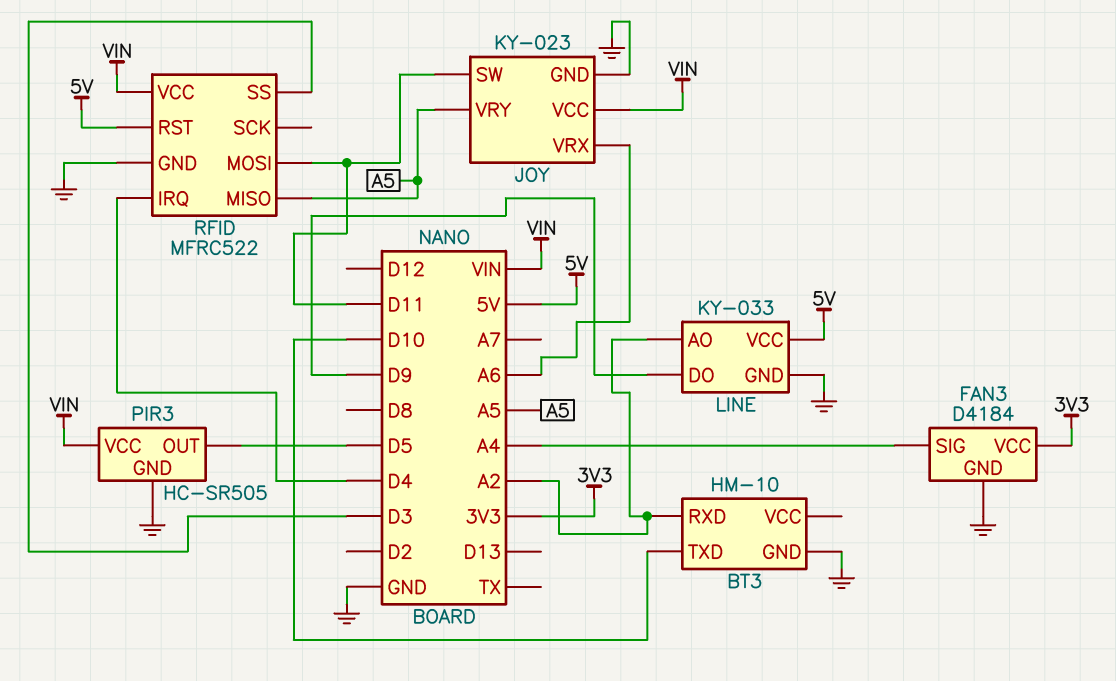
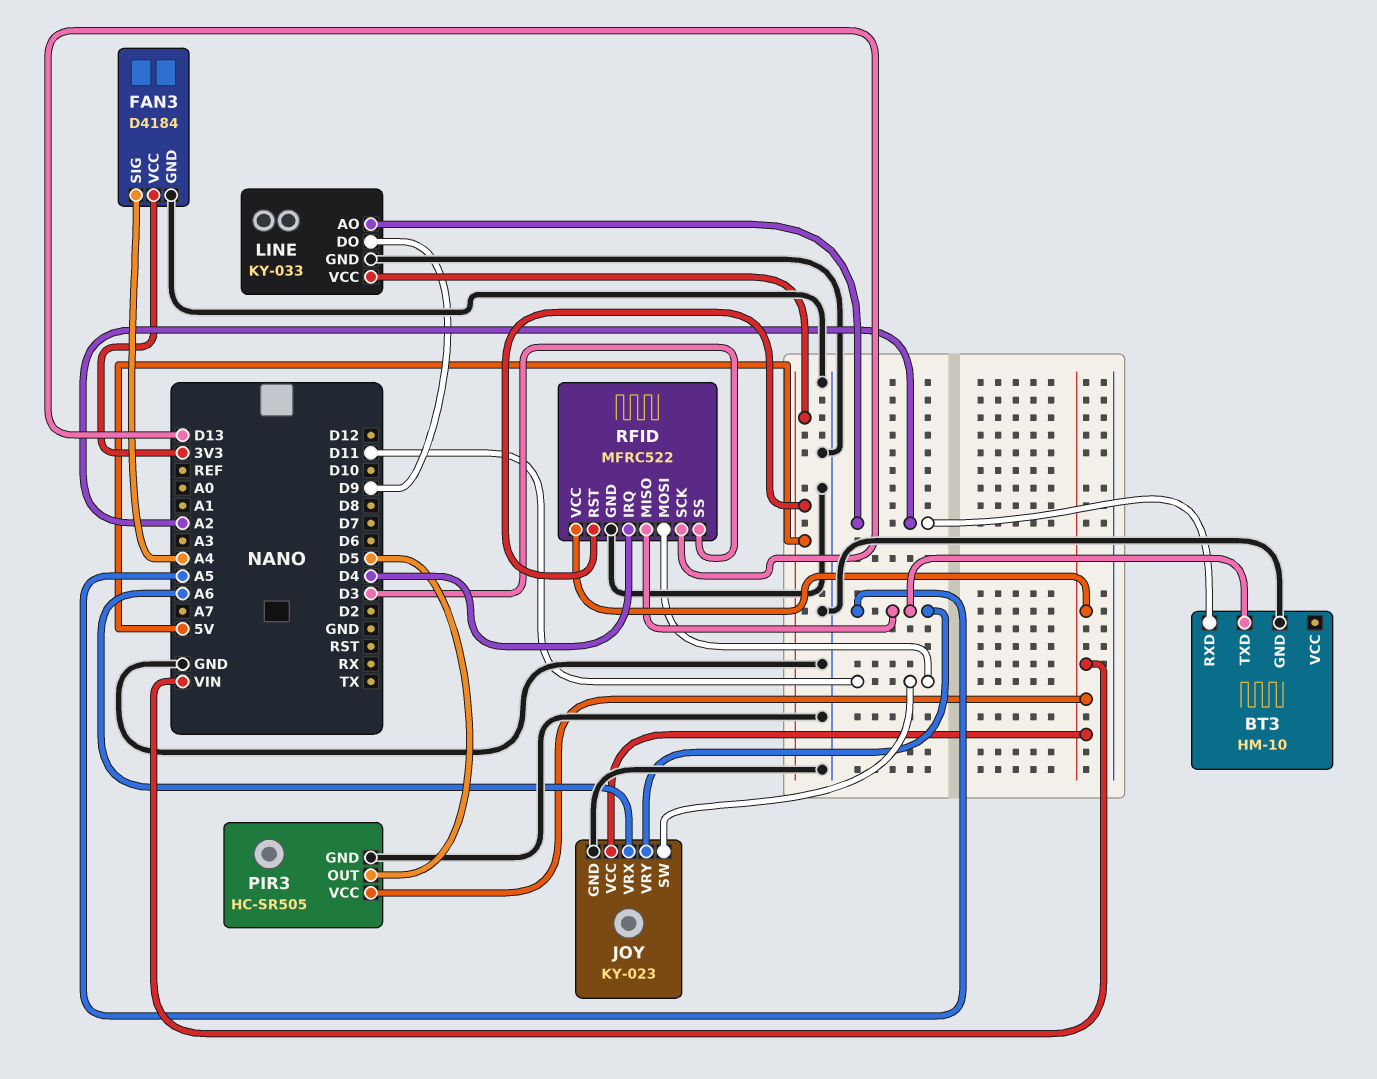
BT3 pin TXD: D10 -> A5
RFID pin SCK: none -> D13

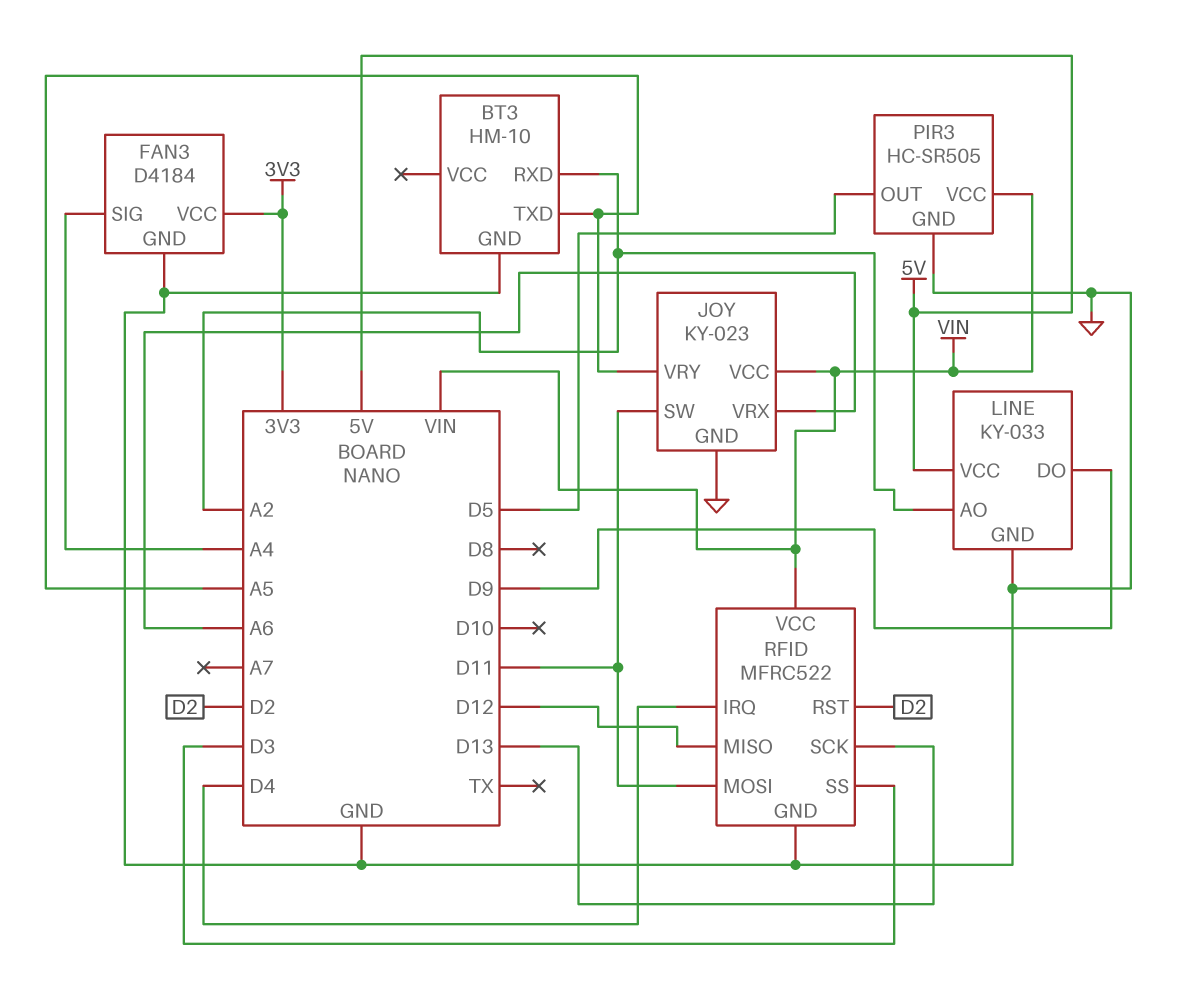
RFID pin MISO: A5 -> D12
RFID pin RST: 5V -> D2

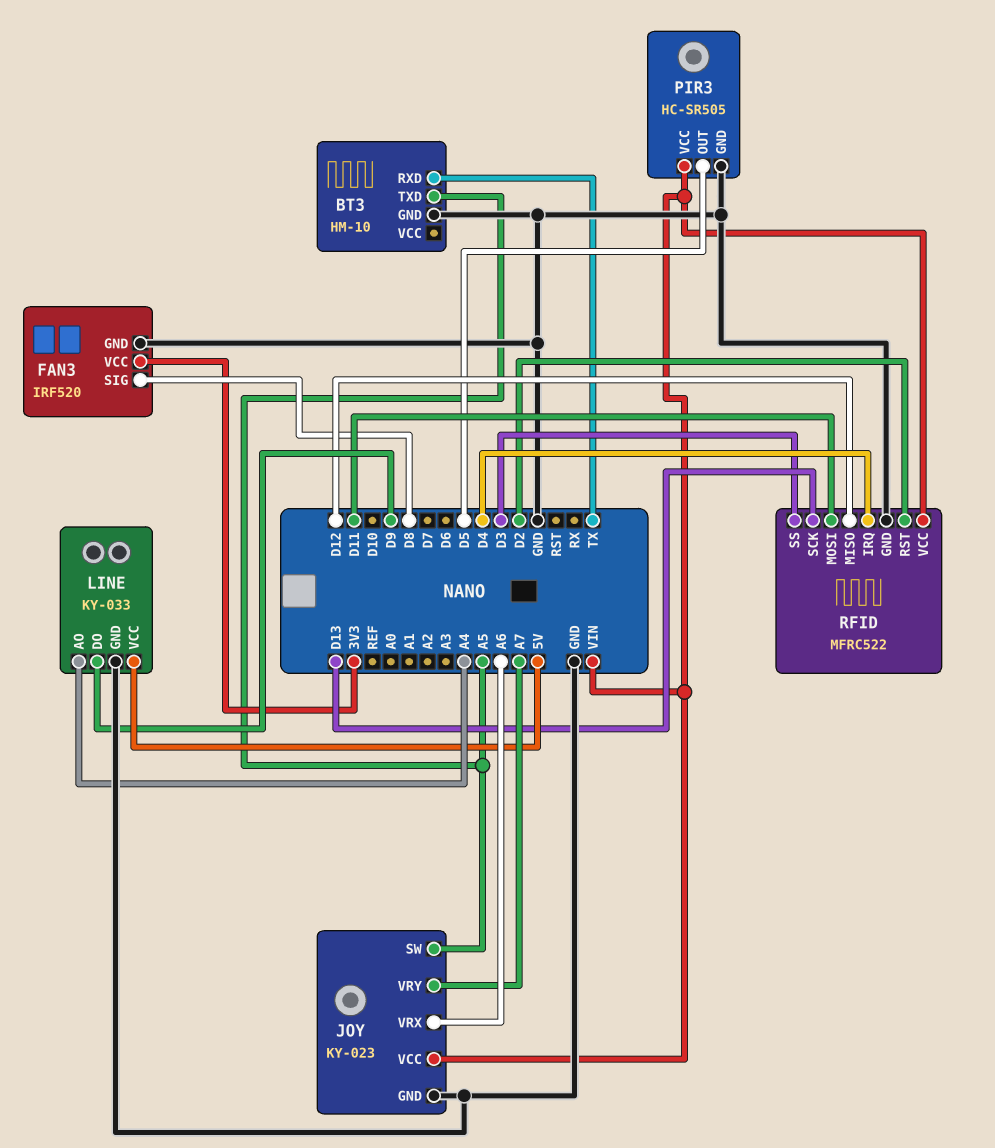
BT3 pin RXD: A2 -> TX
FAN3: D4184 -> IRF520
FAN3 pin SIG: A4 -> D8
JOY pin SW: D11 -> A5
JOY pin VRY: A5 -> A7
LINE pin AO: A2 -> A4

